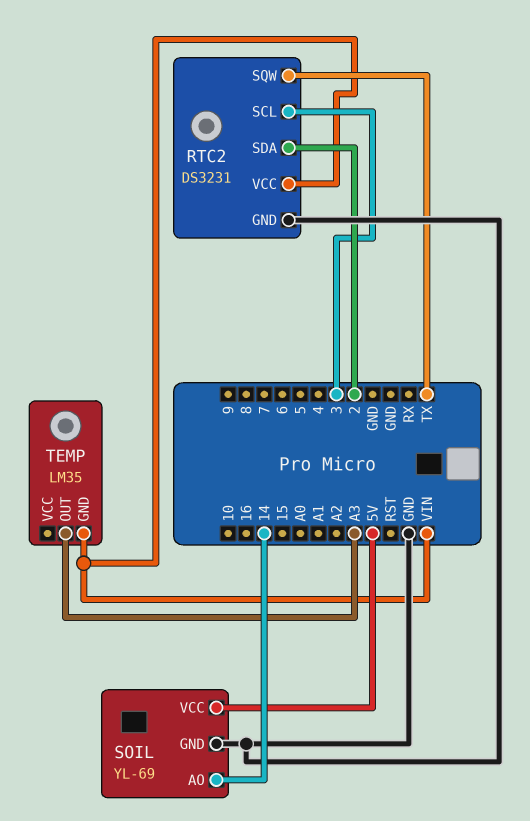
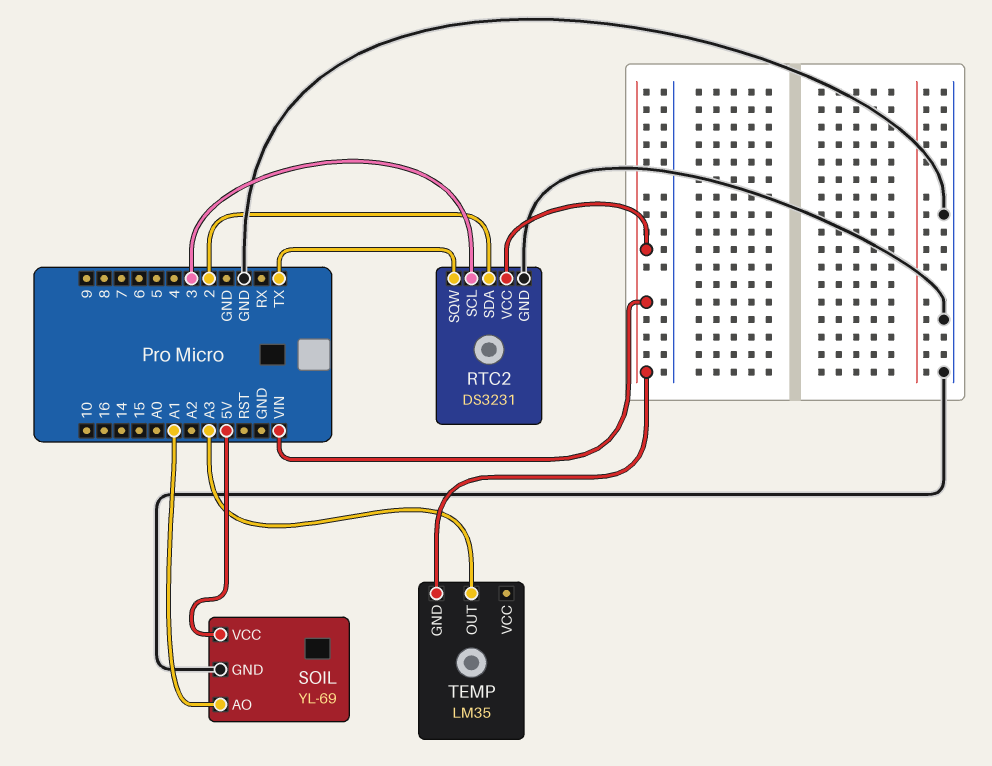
SOIL pin AO: 14 -> A1

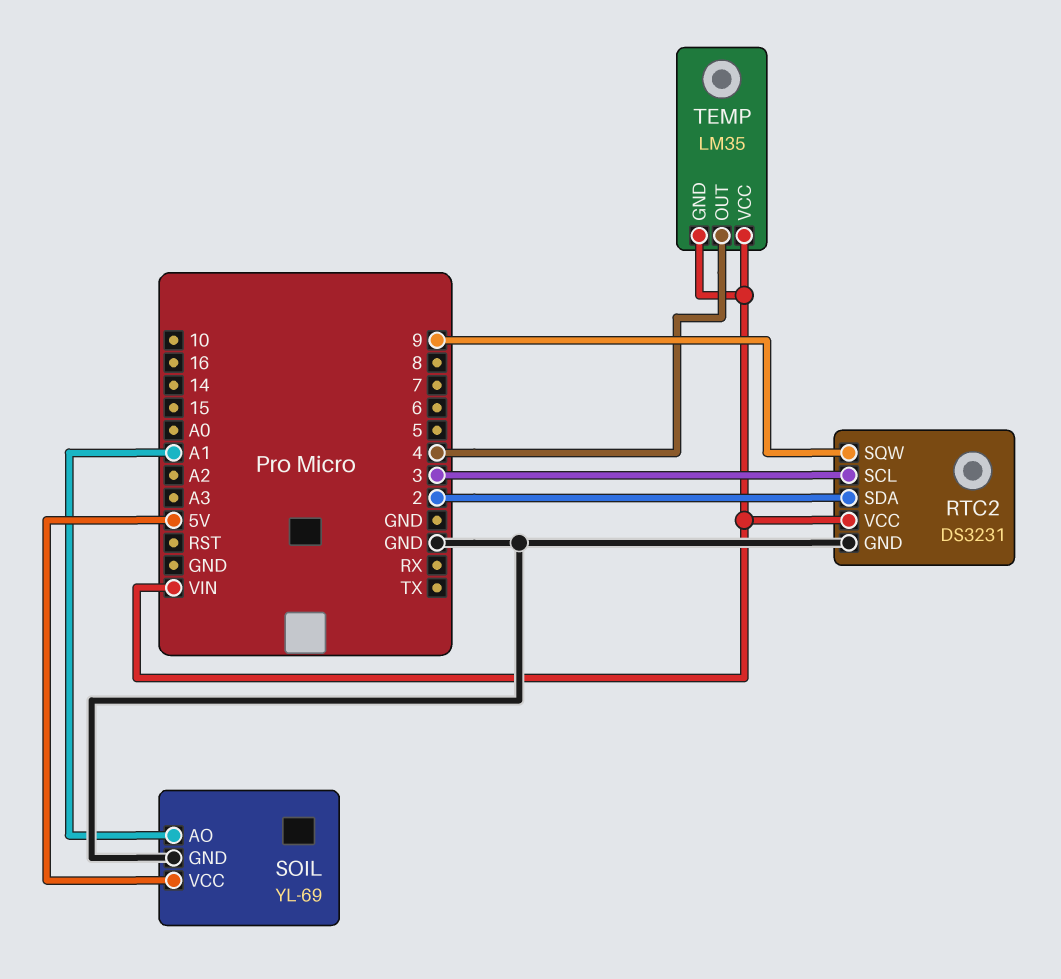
RTC2 pin SQW: TX -> 9
TEMP pin OUT: A3 -> 4
TEMP pin VCC: none -> VIN

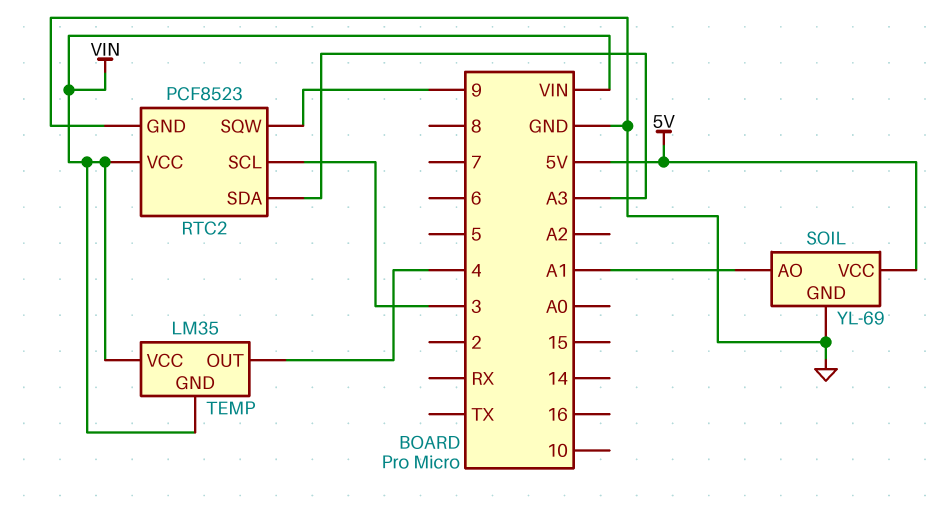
RTC2: DS3231 -> PCF8523
RTC2 pin SDA: 2 -> A3

